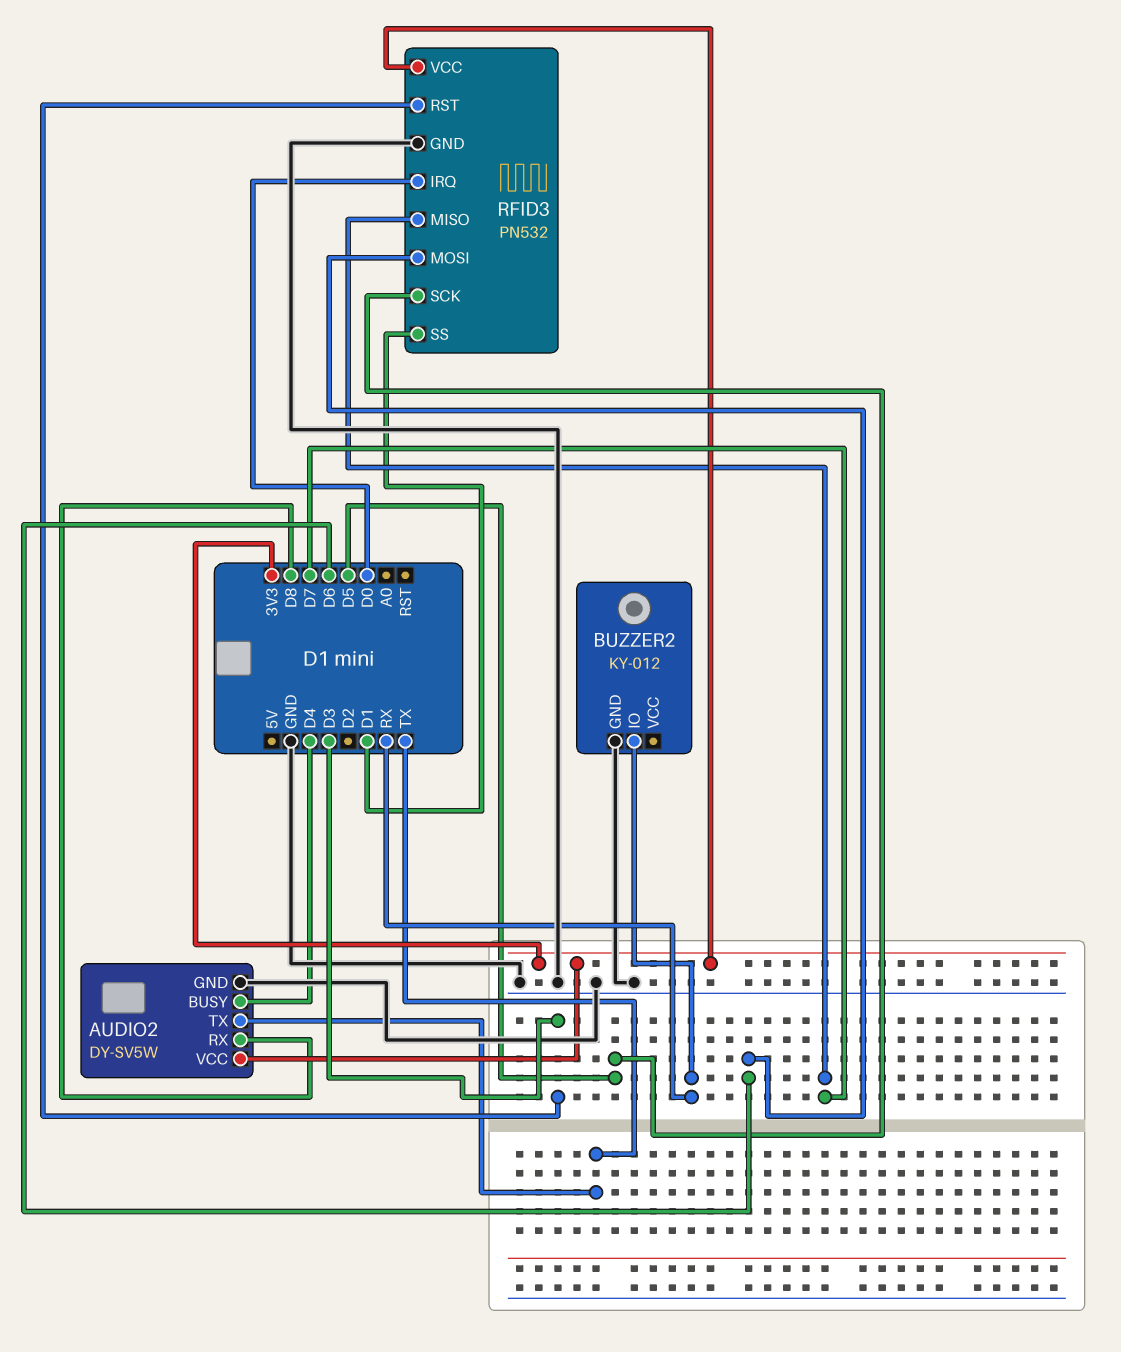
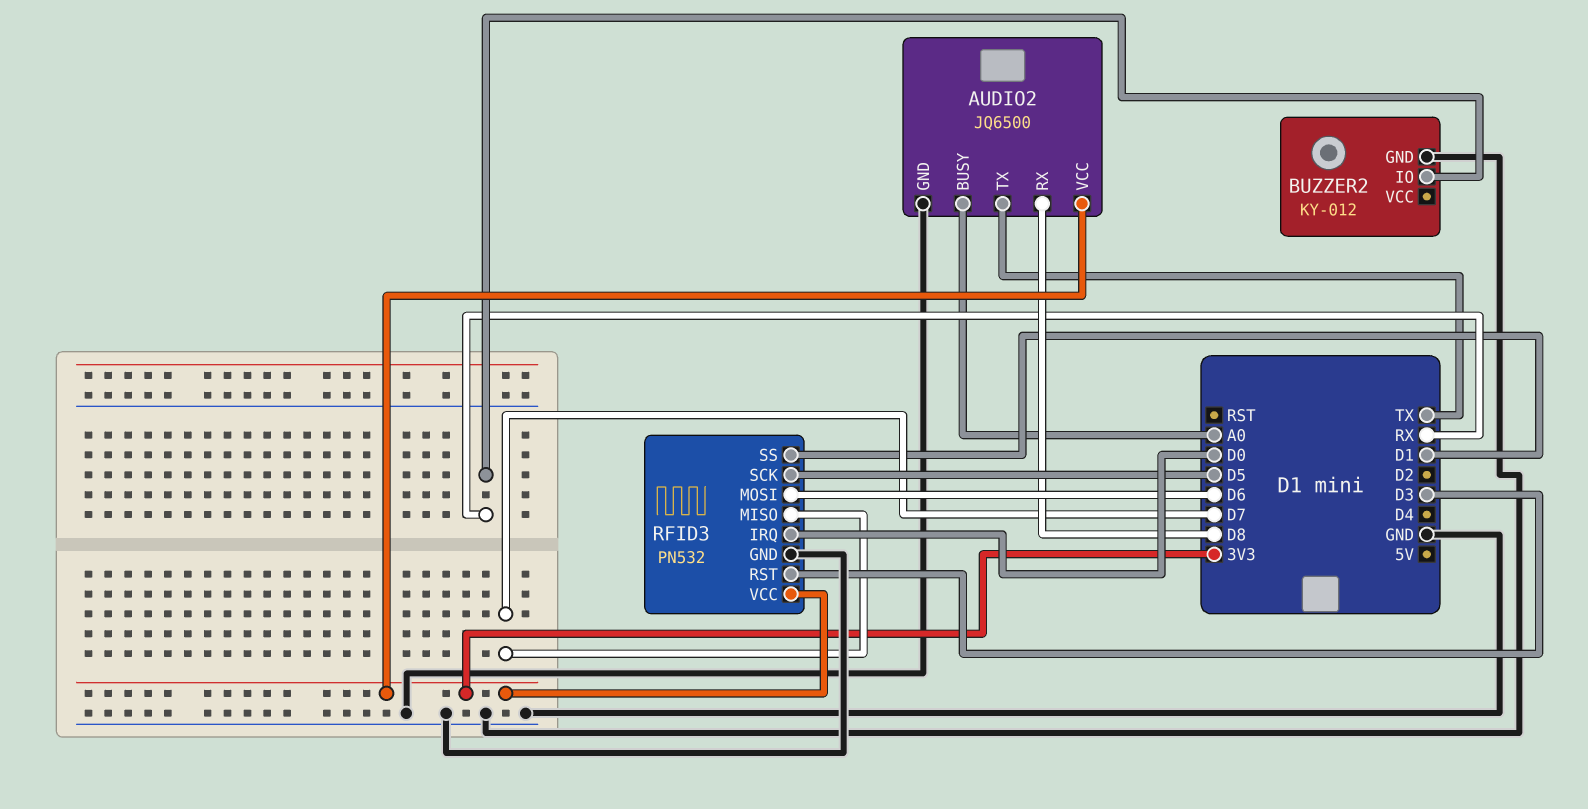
AUDIO2: DY-SV5W -> JQ6500
AUDIO2 pin BUSY: D4 -> A0

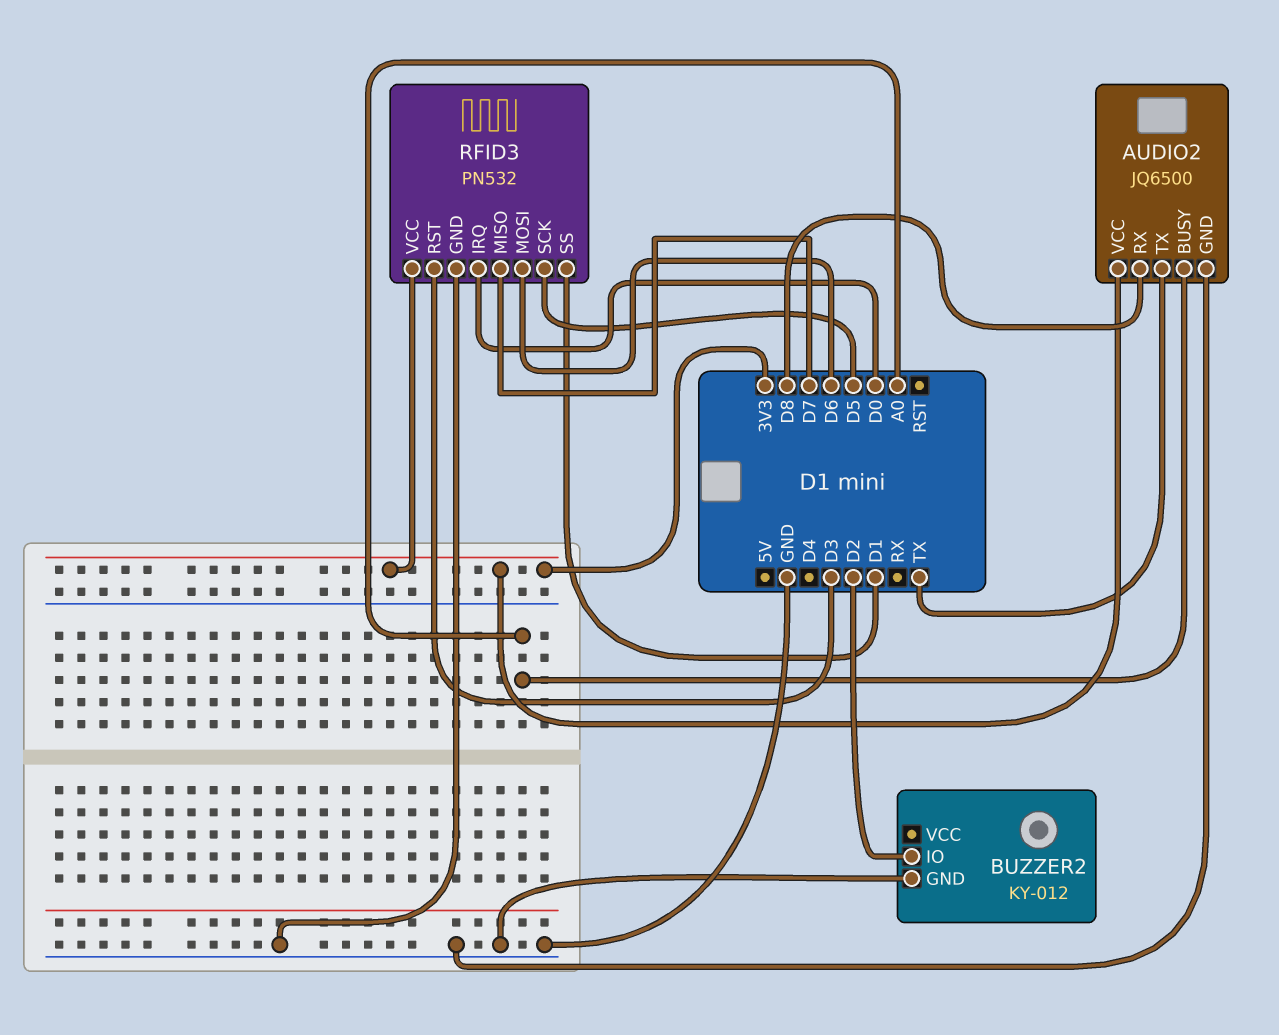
BUZZER2 pin IO: RX -> D2

